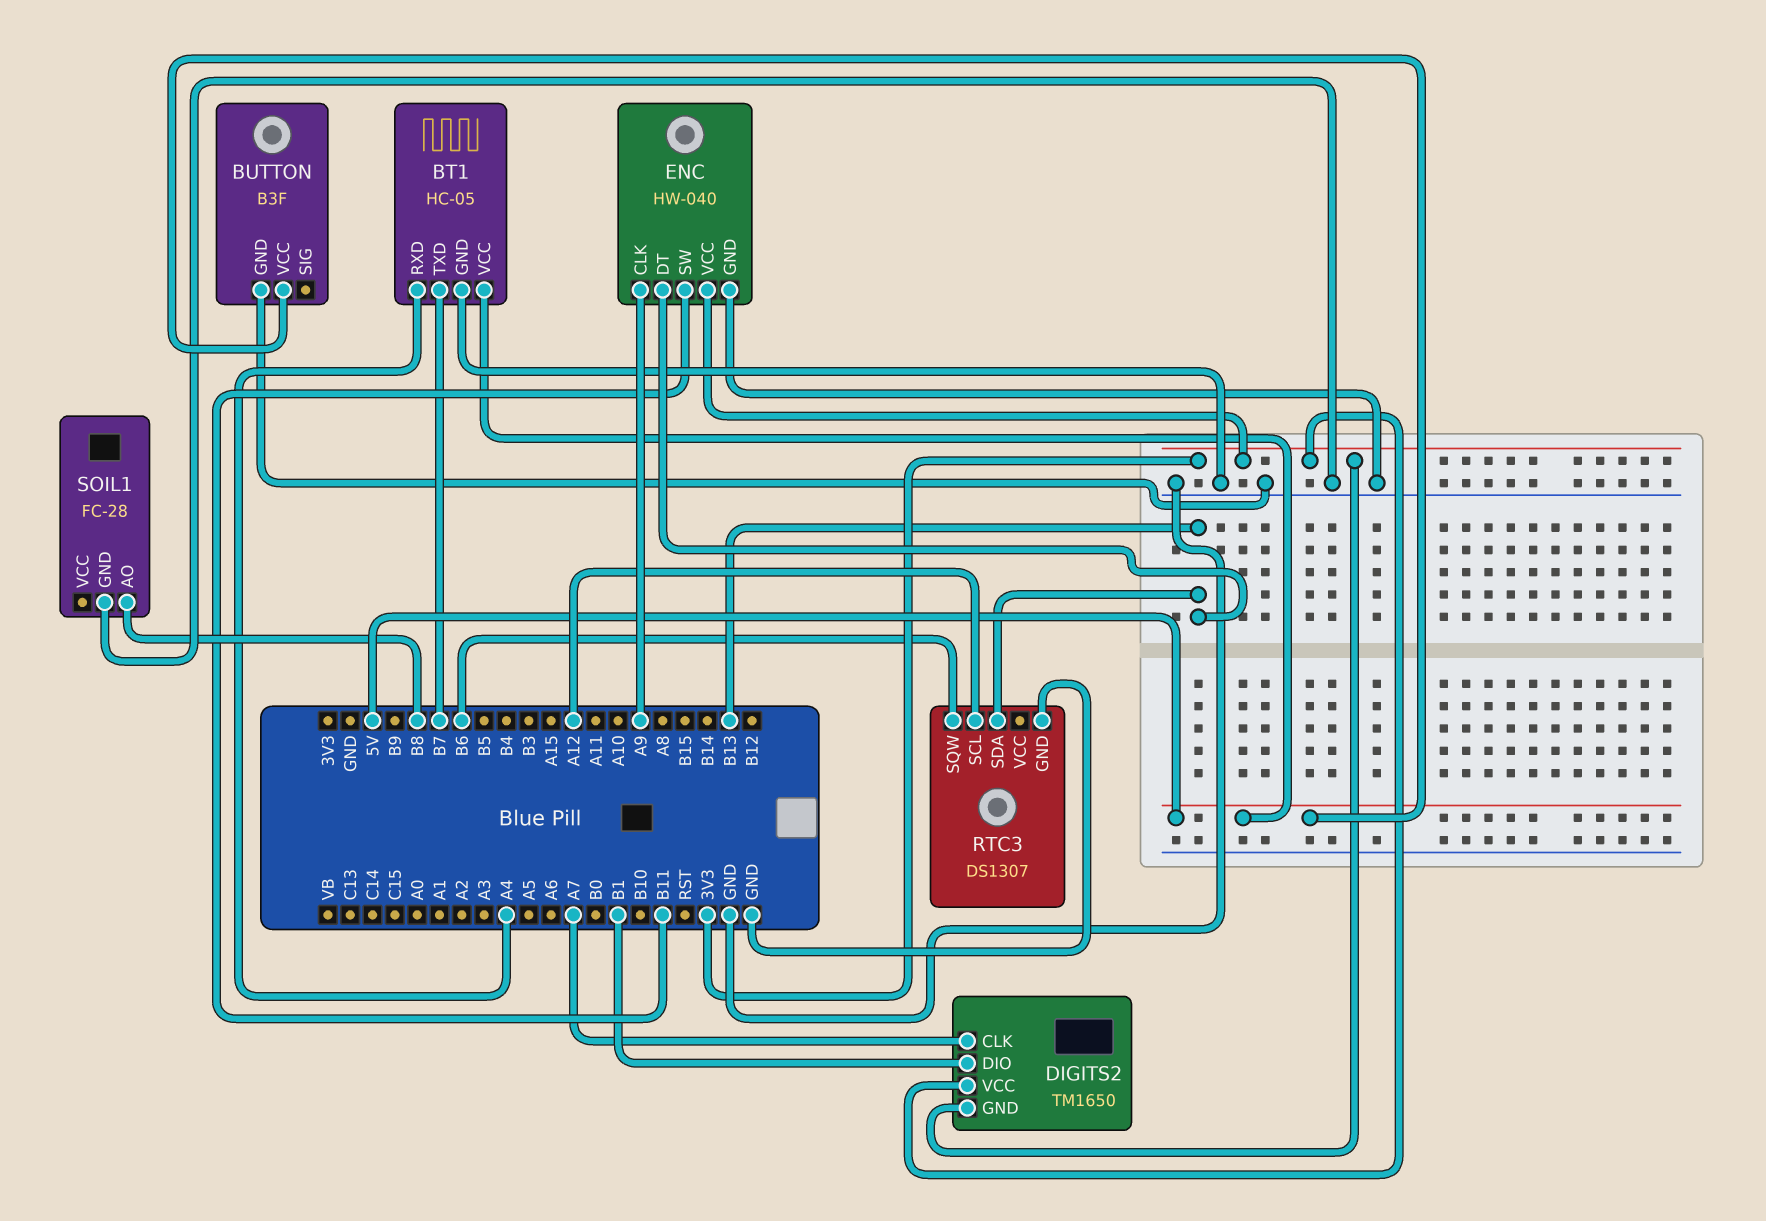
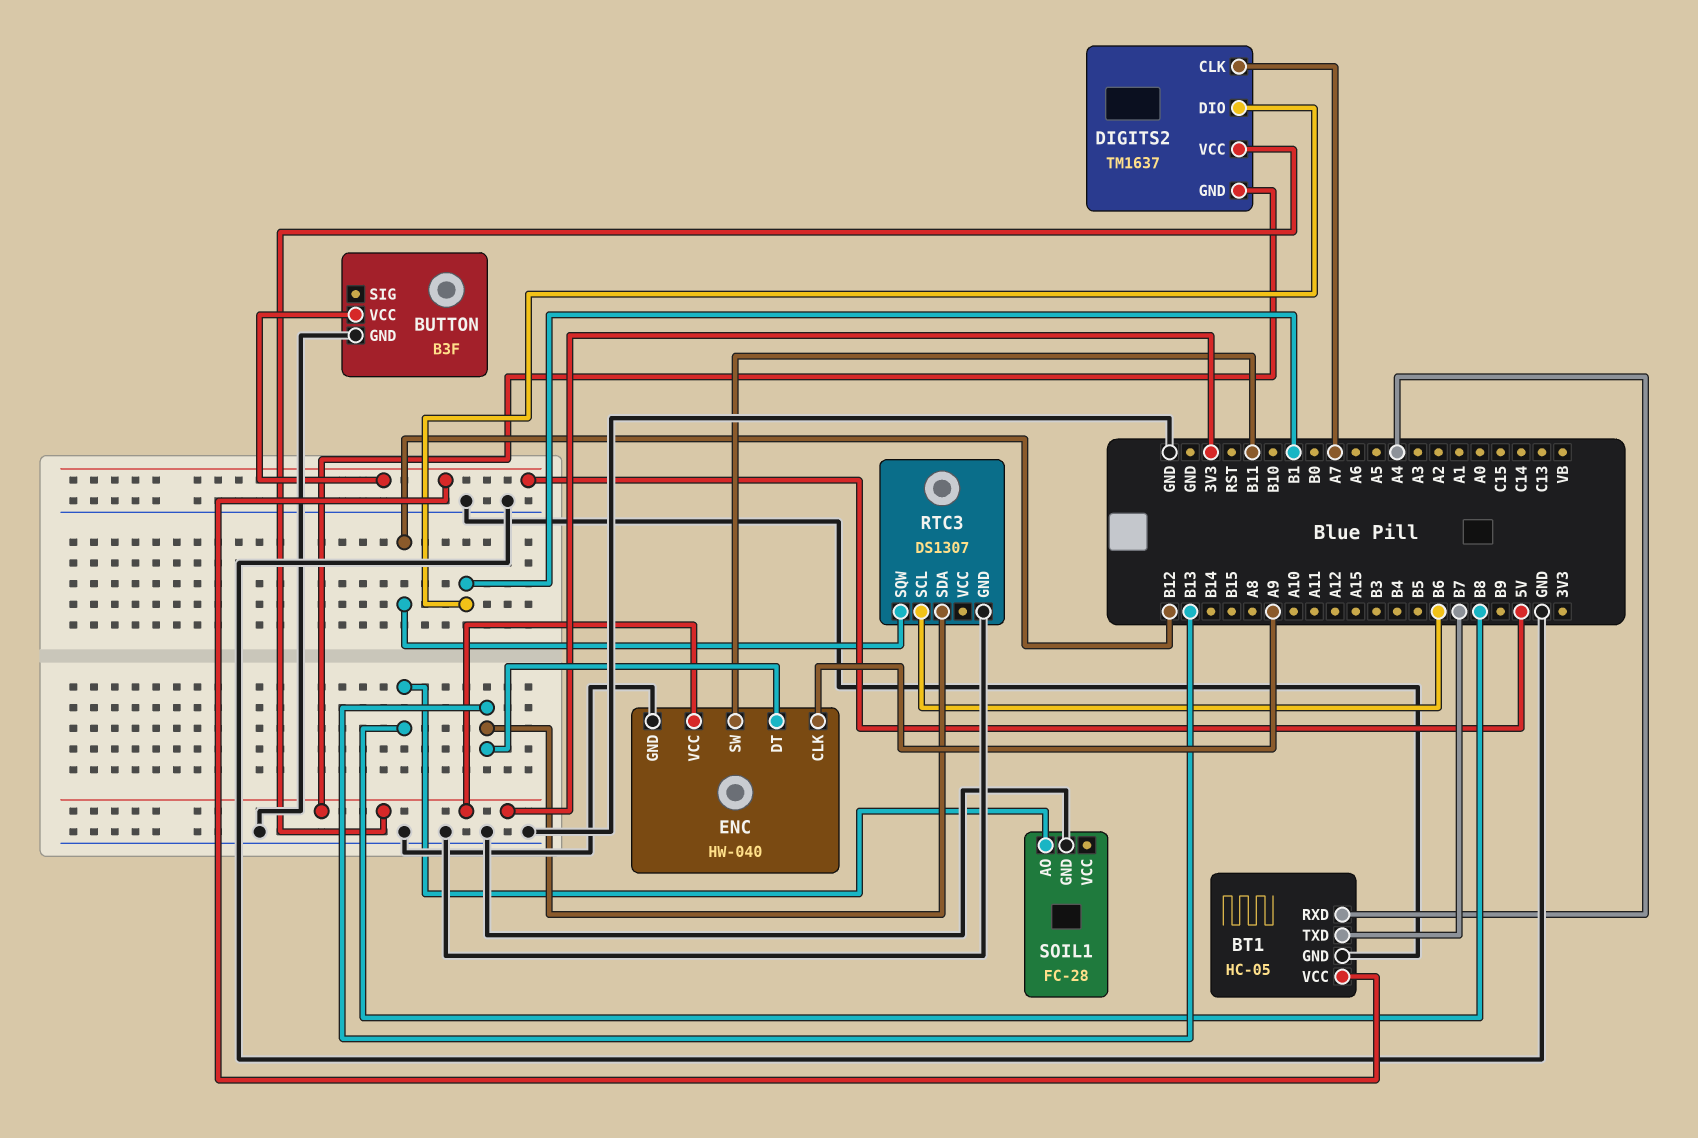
DIGITS2: TM1650 -> TM1637
RTC3 pin SCL: A12 -> B6
RTC3 pin SQW: B6 -> B12

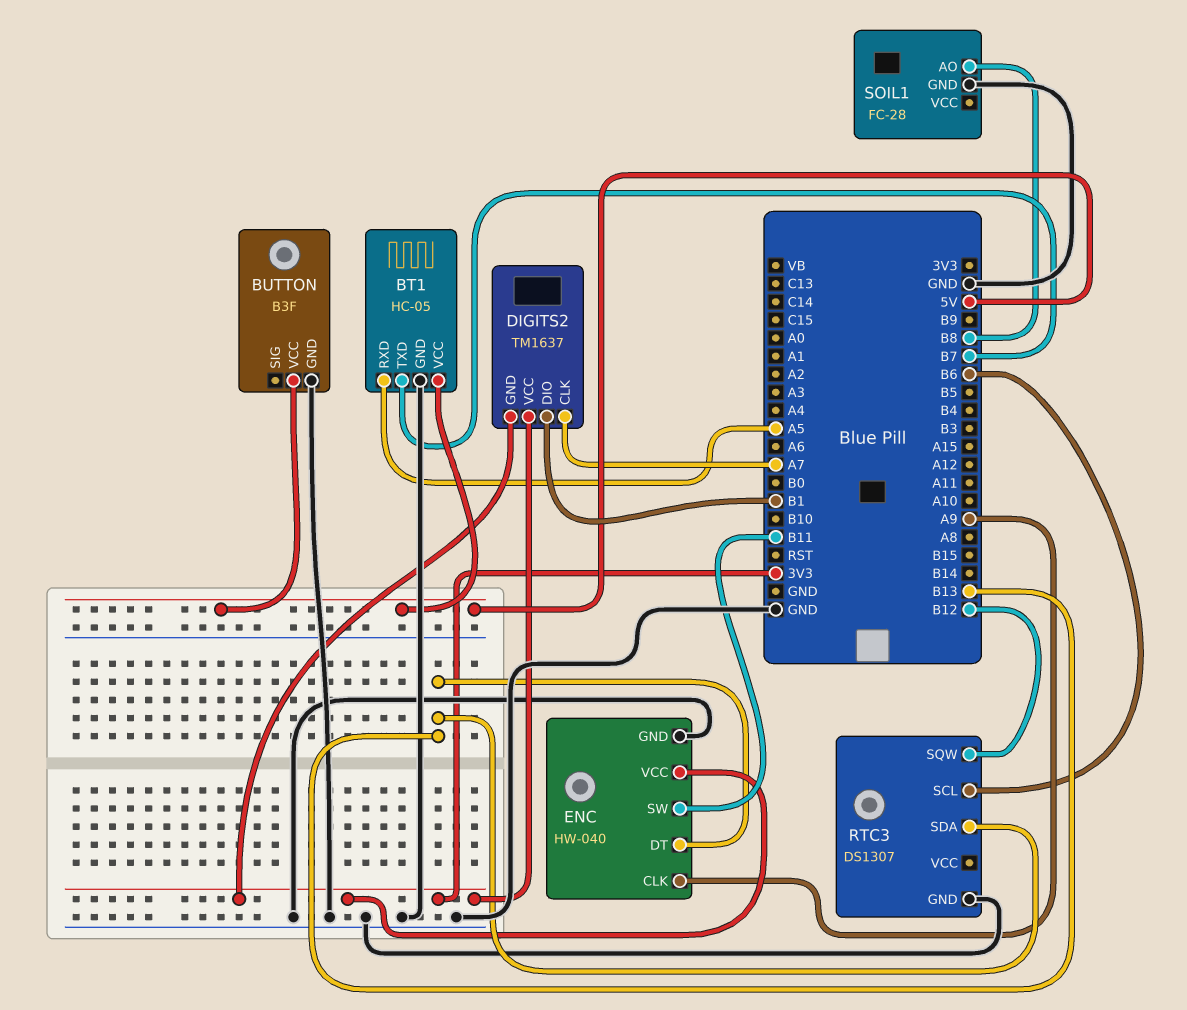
BT1 pin RXD: A4 -> A5

